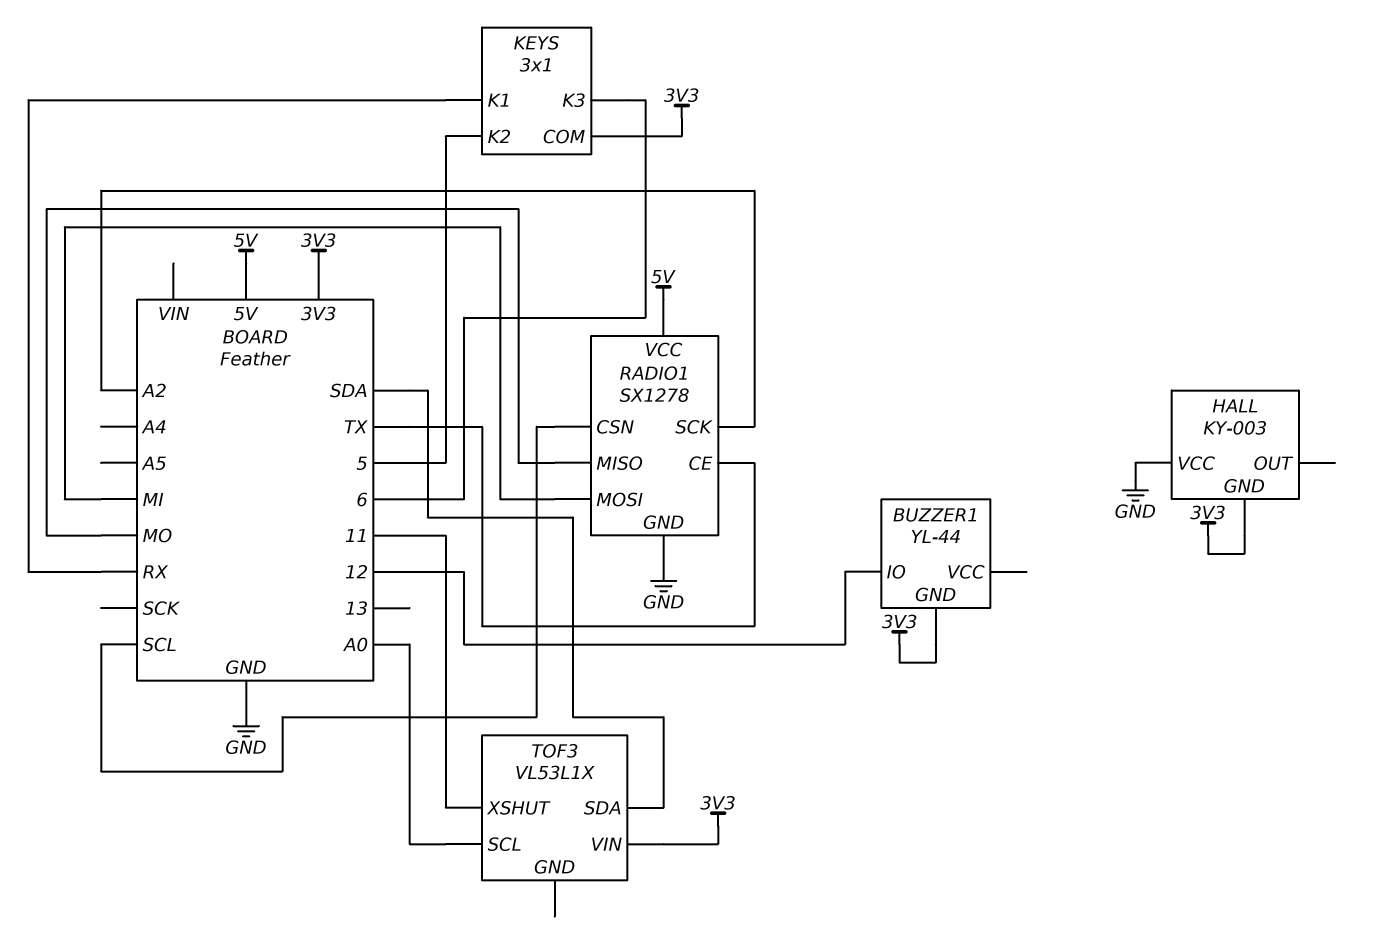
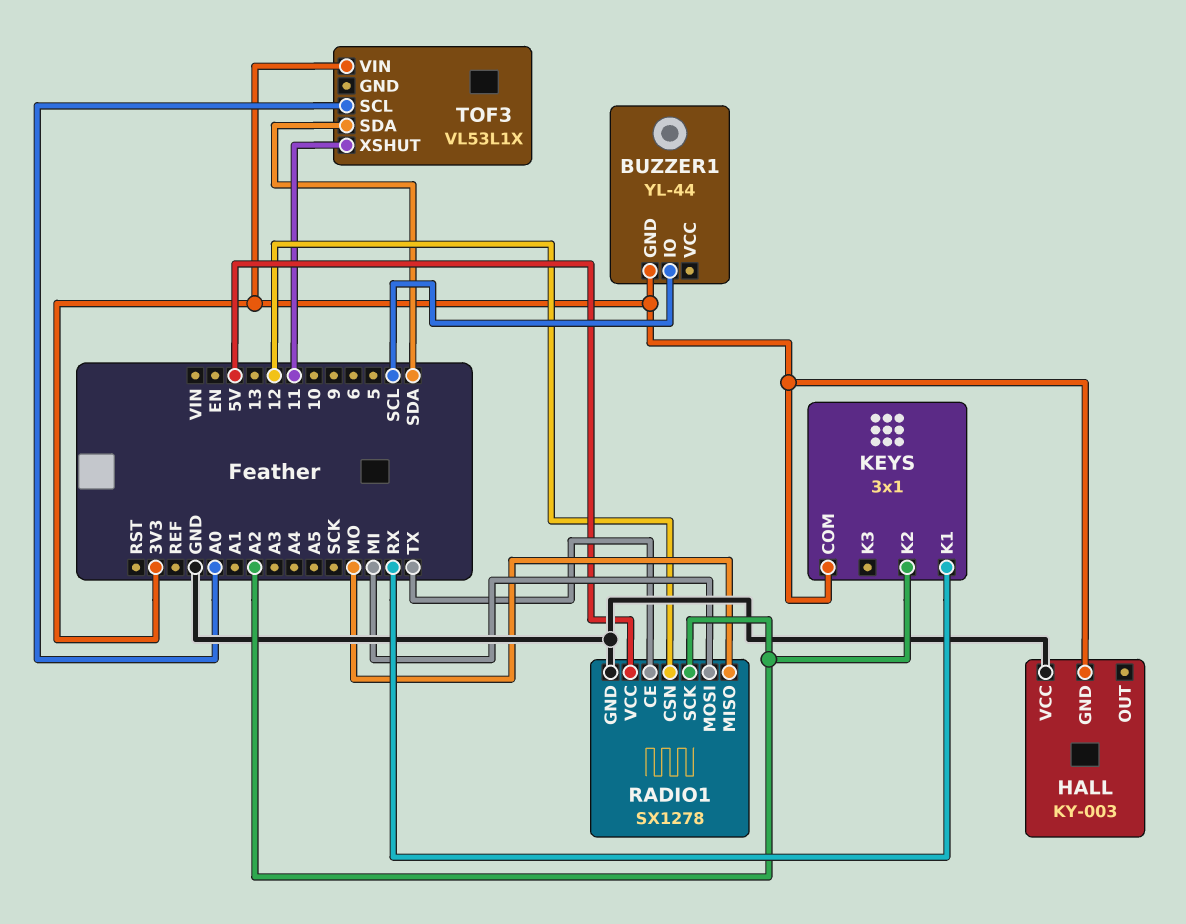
BUZZER1 pin IO: 12 -> SCL
KEYS pin K2: 5 -> A2
KEYS pin K3: 6 -> none
RADIO1 pin CSN: SCL -> 12

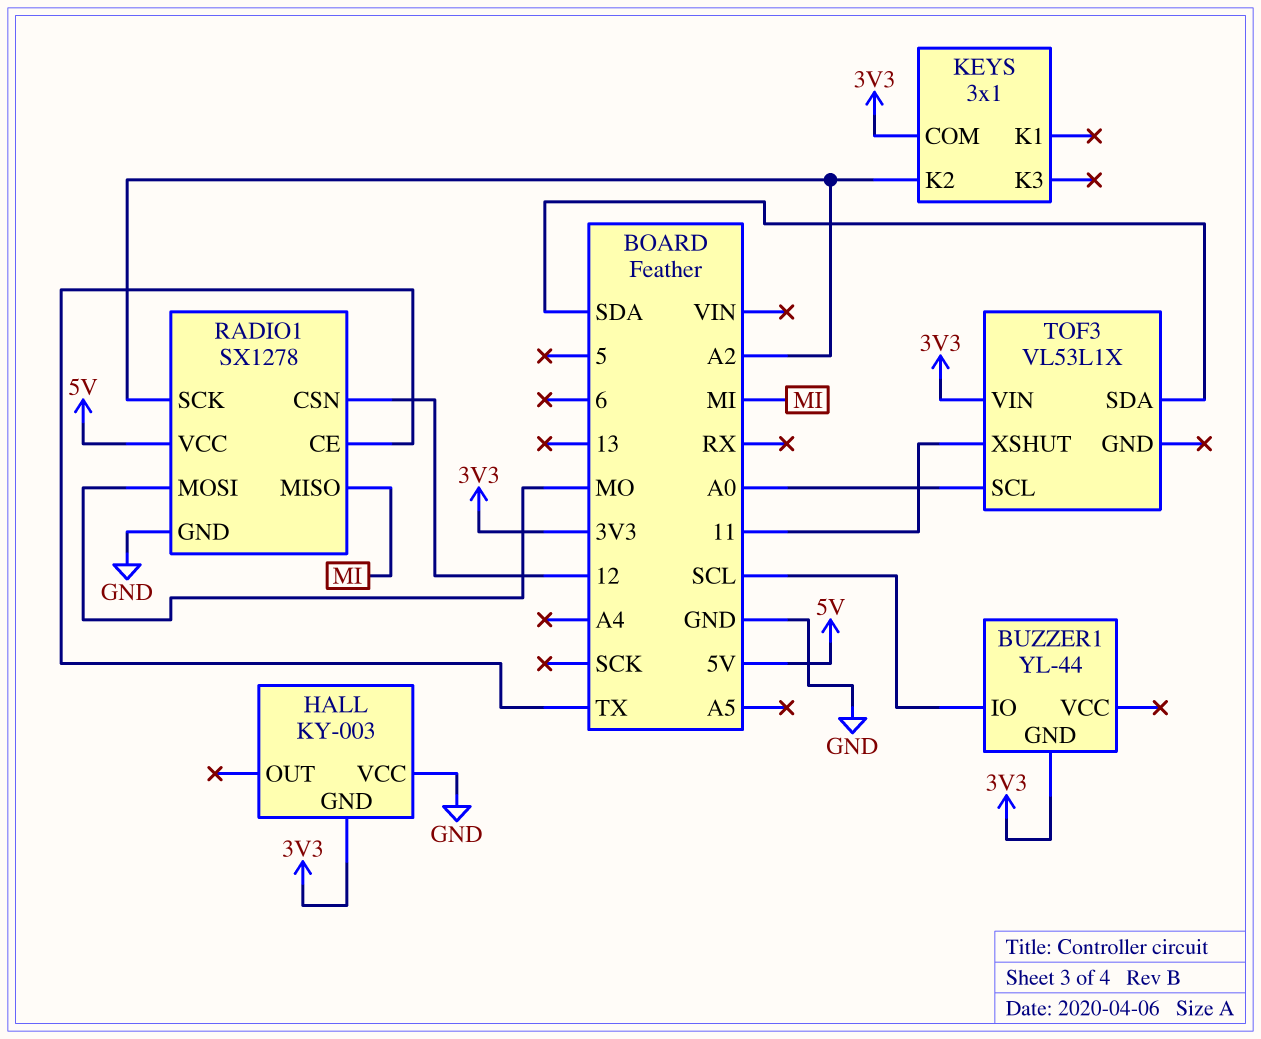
KEYS pin K1: RX -> none
RADIO1 pin MISO: MO -> MI
RADIO1 pin MOSI: MI -> MO

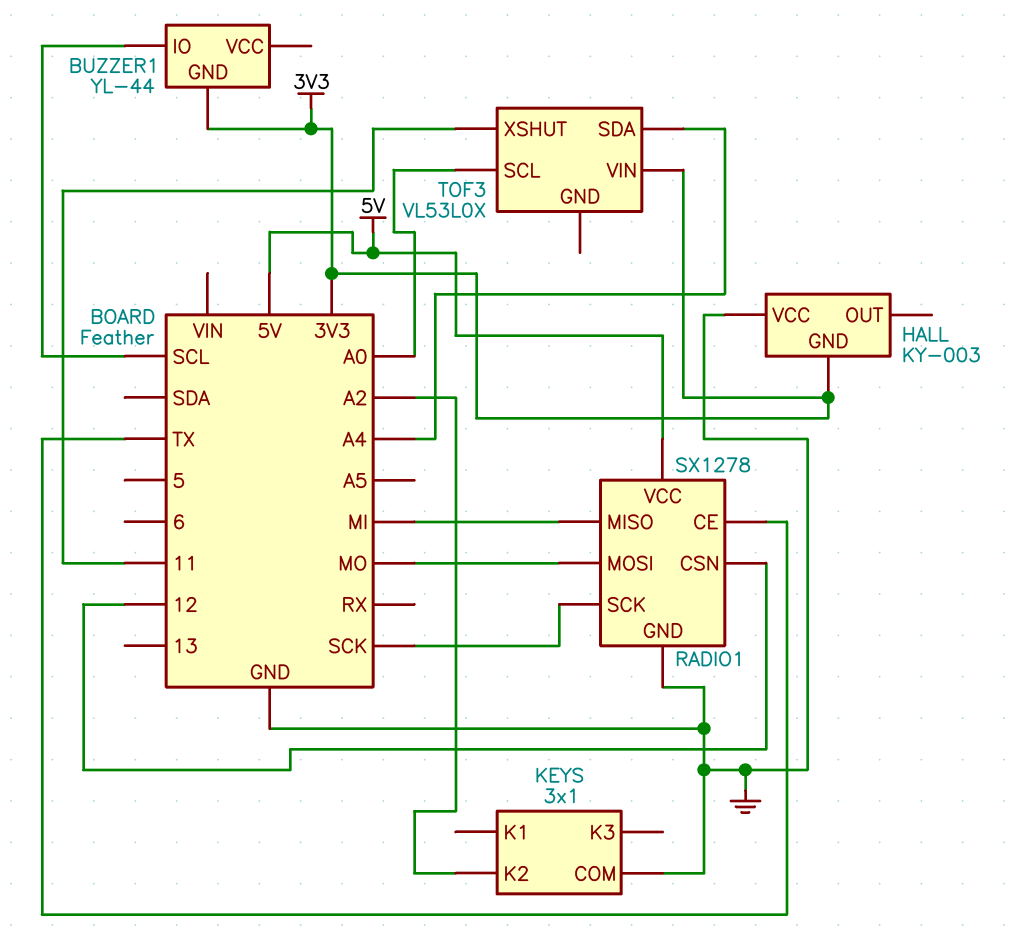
KEYS pin COM: 3V3 -> GND
RADIO1 pin SCK: A2 -> SCK
TOF3: VL53L1X -> VL53L0X
TOF3 pin SDA: SDA -> A4

